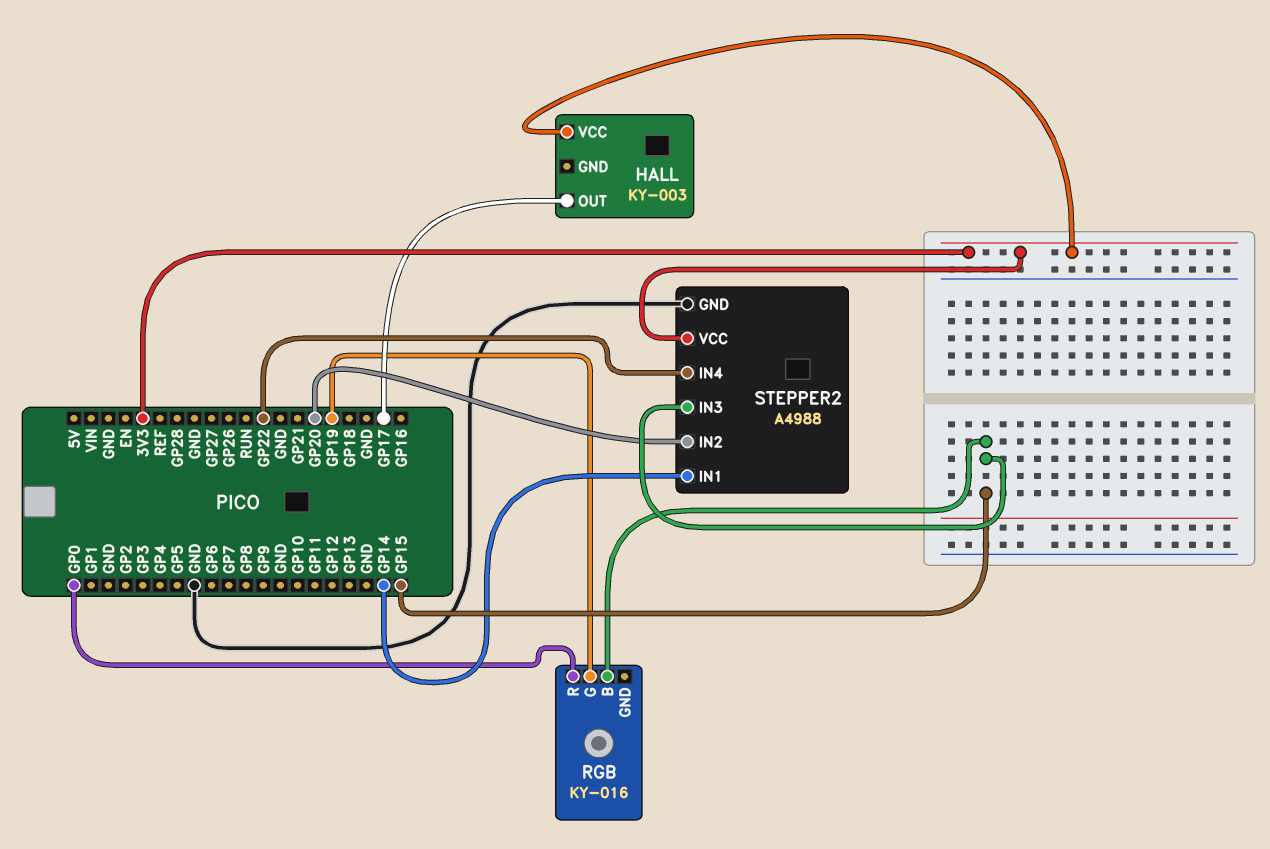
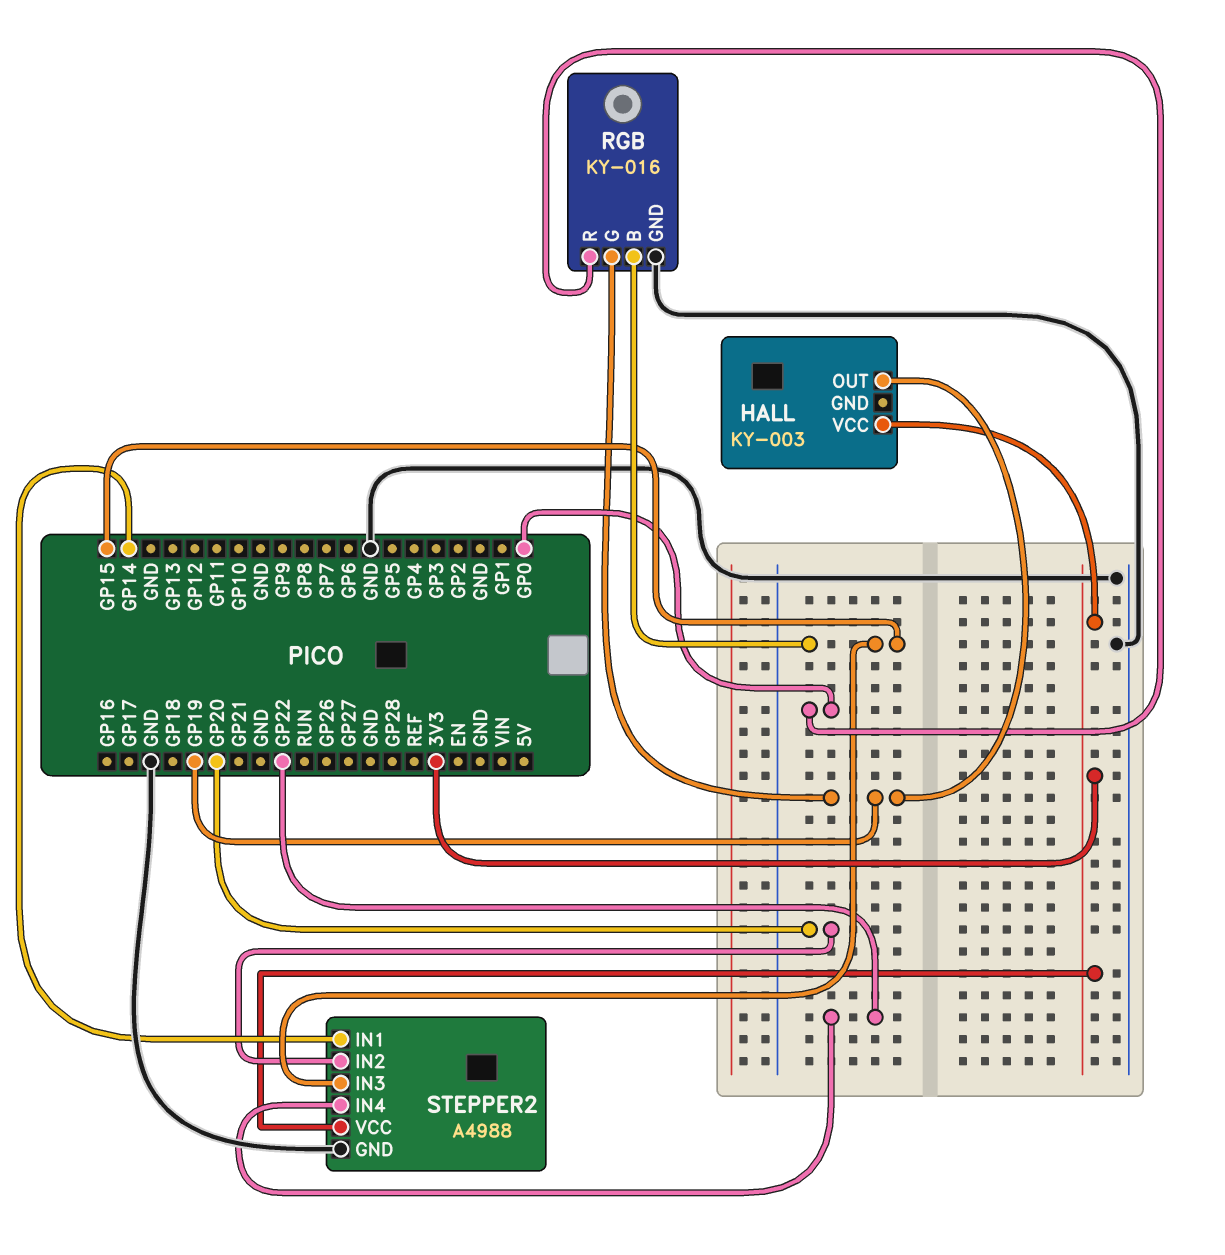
HALL pin OUT: GP17 -> GP19
RGB pin GND: none -> GND

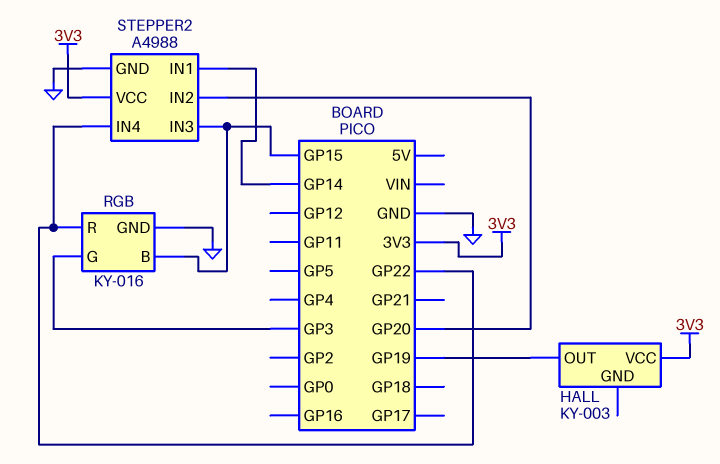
RGB pin G: GP19 -> GP3
RGB pin R: GP0 -> GP22

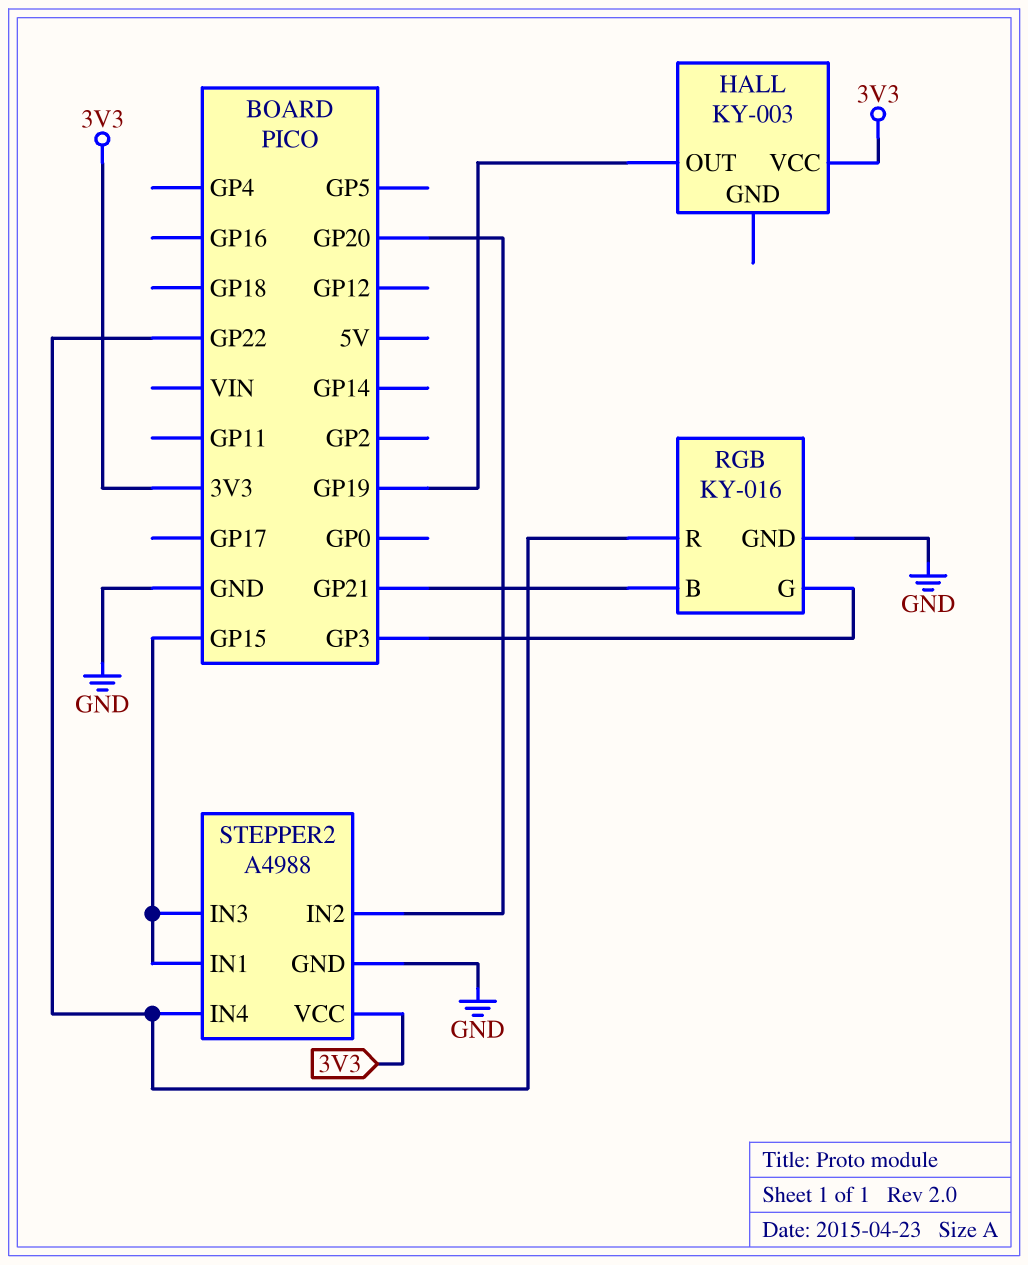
RGB pin B: GP15 -> GP21
STEPPER2 pin IN1: GP14 -> GP15

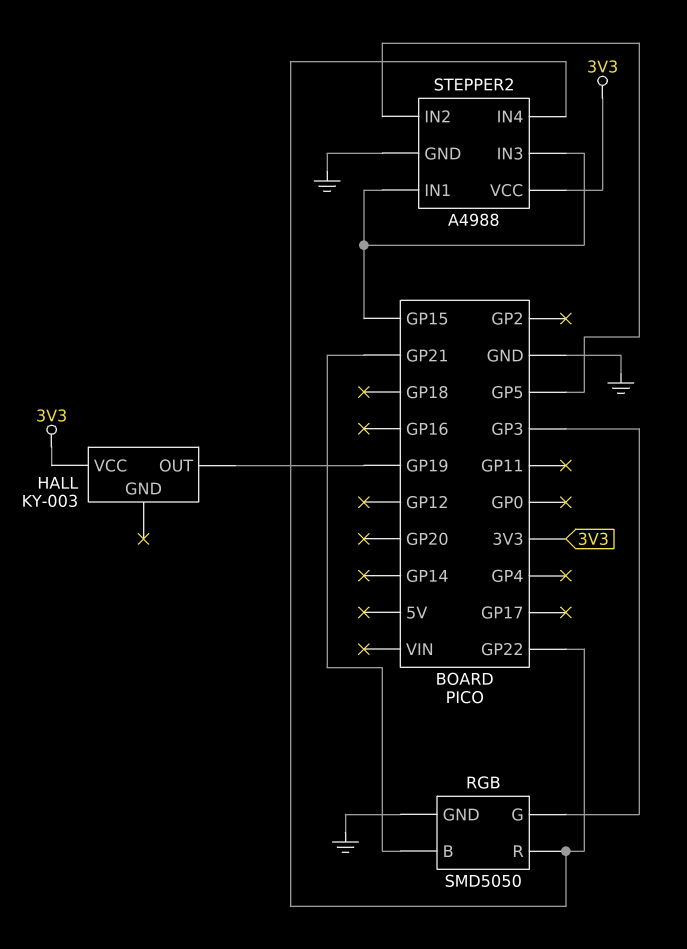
RGB: KY-016 -> SMD5050
STEPPER2 pin IN2: GP20 -> GP5

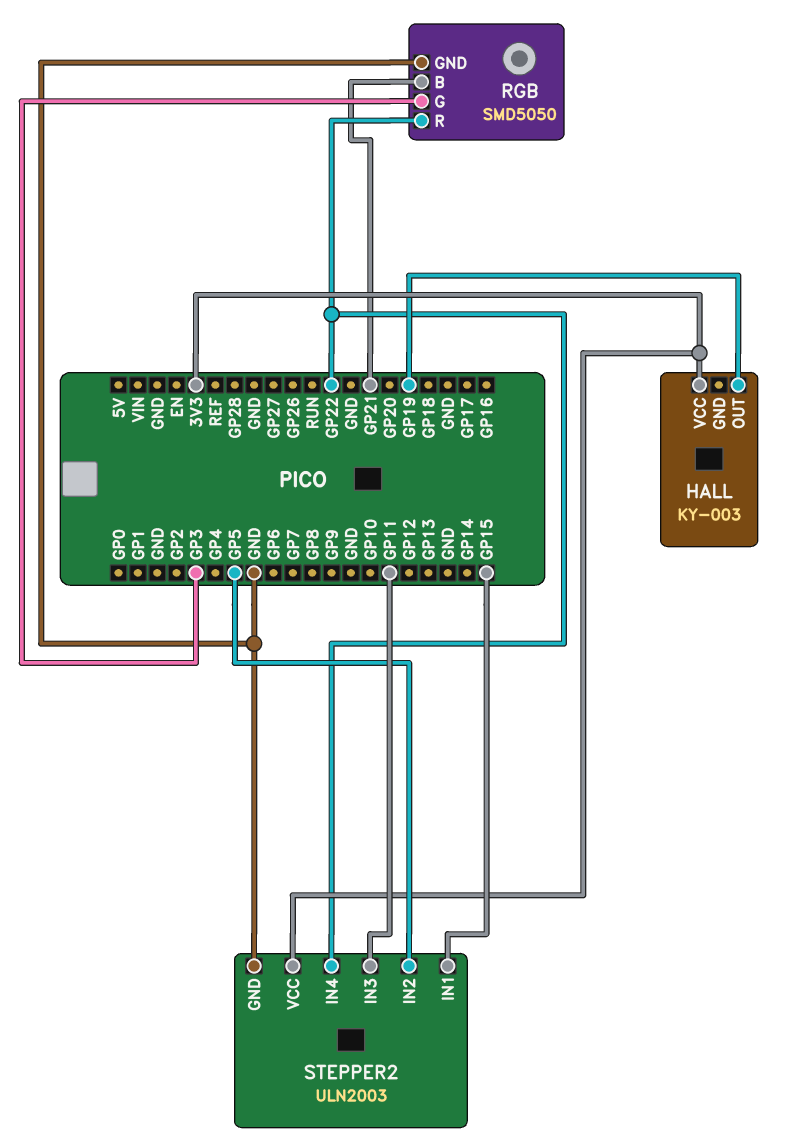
STEPPER2: A4988 -> ULN2003
STEPPER2 pin IN3: GP15 -> GP11

